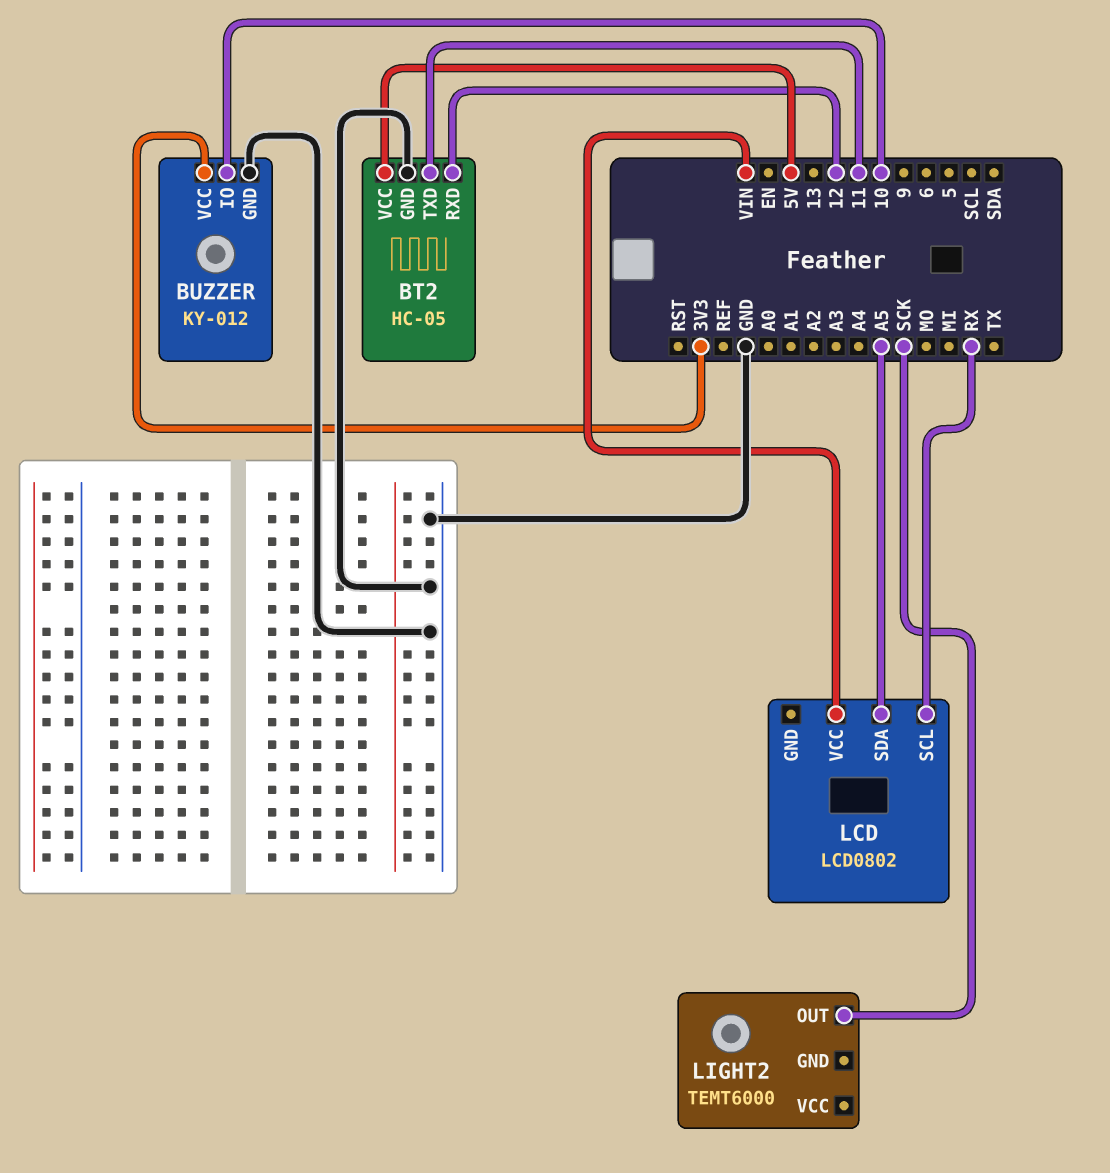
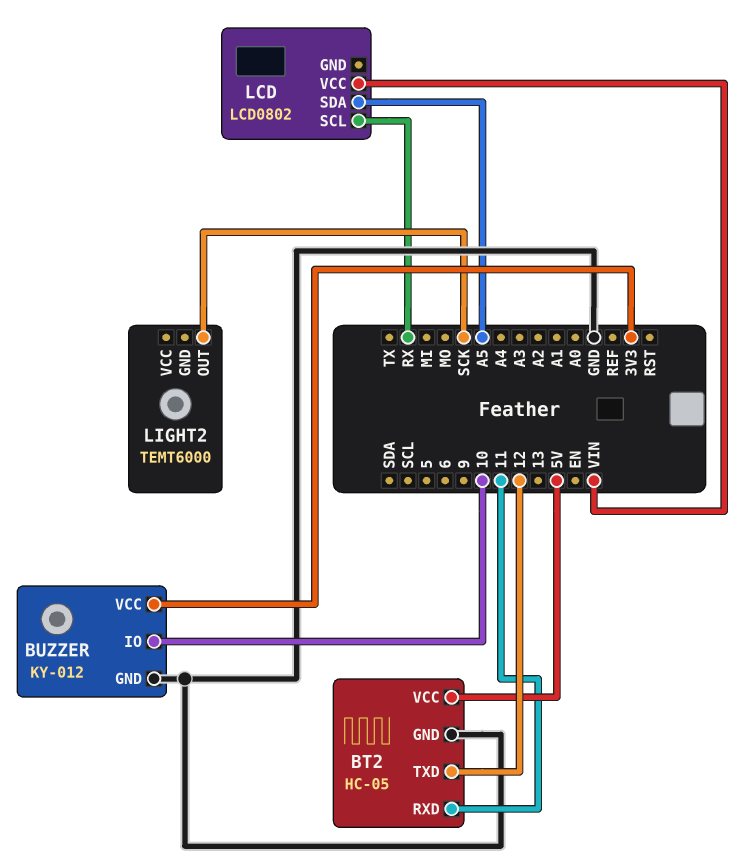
BT2 pin RXD: 12 -> 11
BT2 pin TXD: 11 -> 12

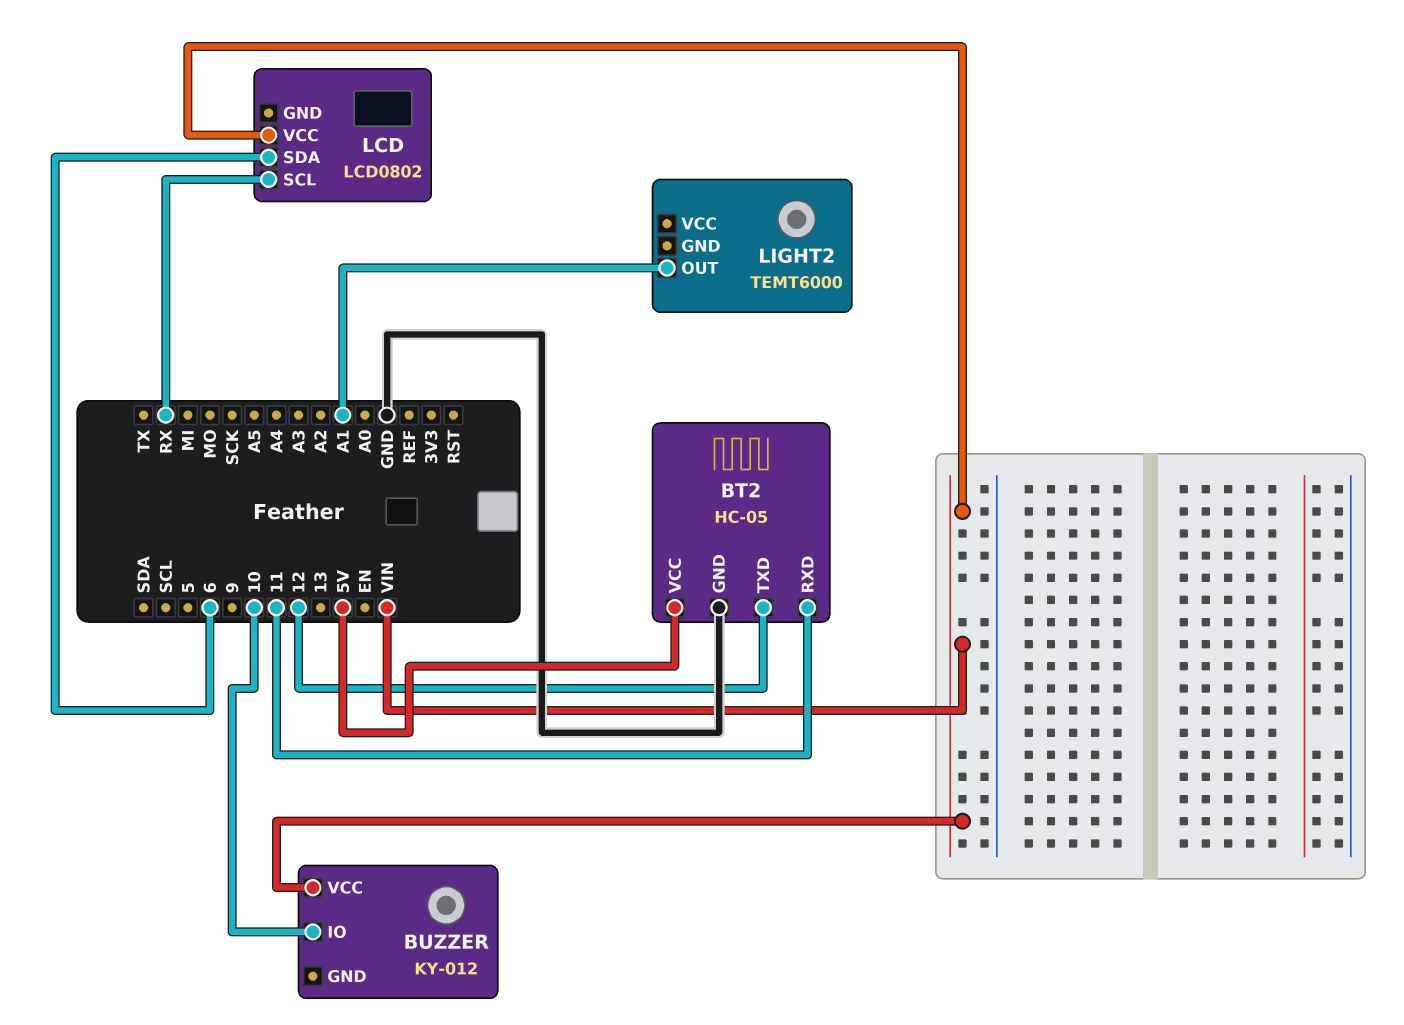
BUZZER pin GND: GND -> none
BUZZER pin VCC: 3V3 -> VIN
LCD pin SDA: A5 -> 6
LIGHT2 pin OUT: SCK -> A1

